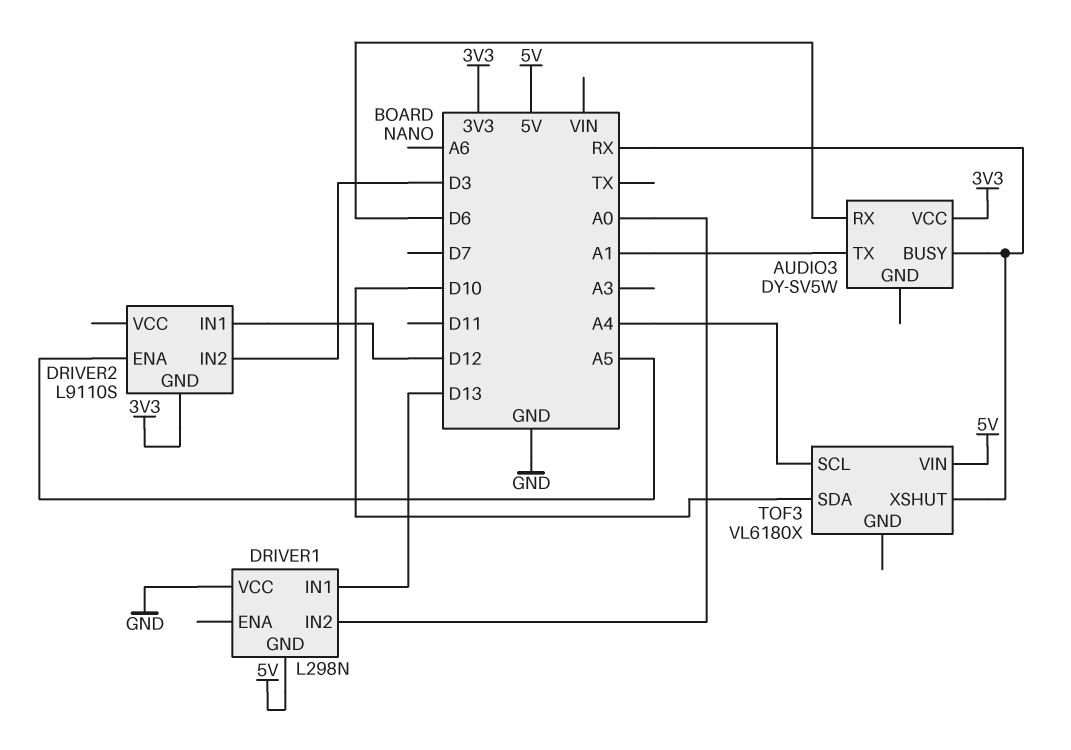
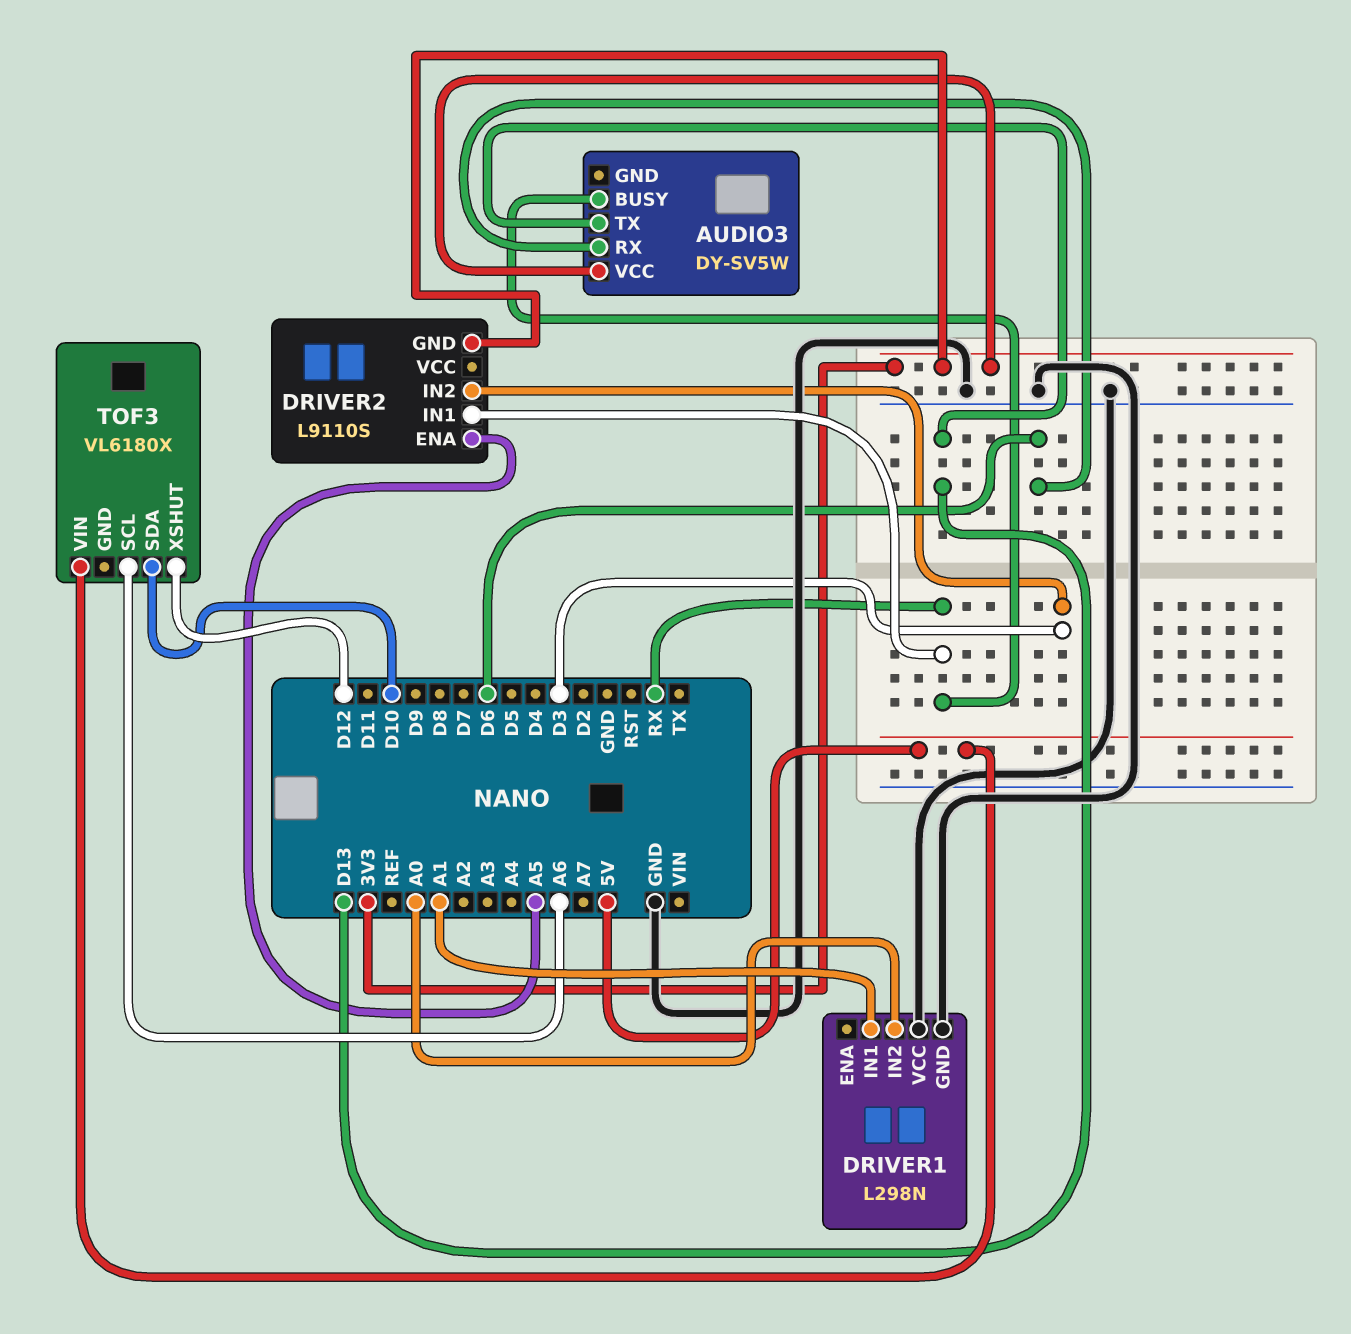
AUDIO3 pin TX: A1 -> D13
DRIVER1 pin GND: 5V -> GND
DRIVER1 pin IN1: D13 -> A1
DRIVER2 pin IN1: D12 -> RX
TOF3 pin SCL: A4 -> A6
TOF3 pin XSHUT: RX -> D12

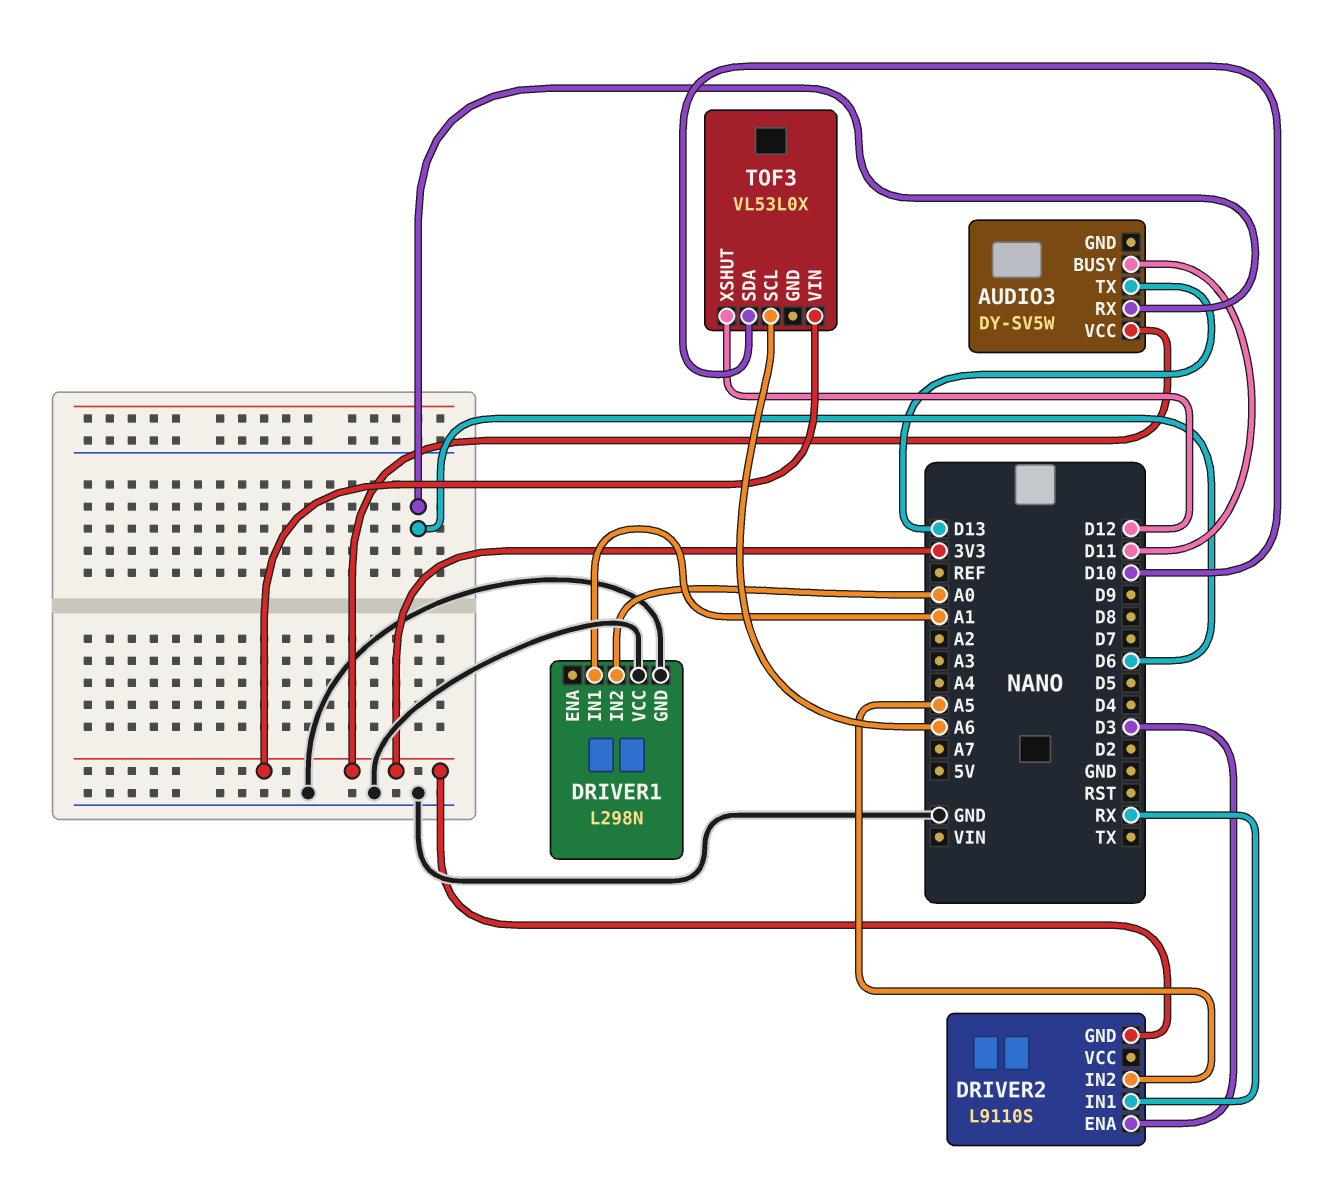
AUDIO3 pin BUSY: RX -> D11
DRIVER2 pin ENA: A5 -> D3
DRIVER2 pin IN2: D3 -> A5
TOF3: VL6180X -> VL53L0X
TOF3 pin VIN: 5V -> 3V3

